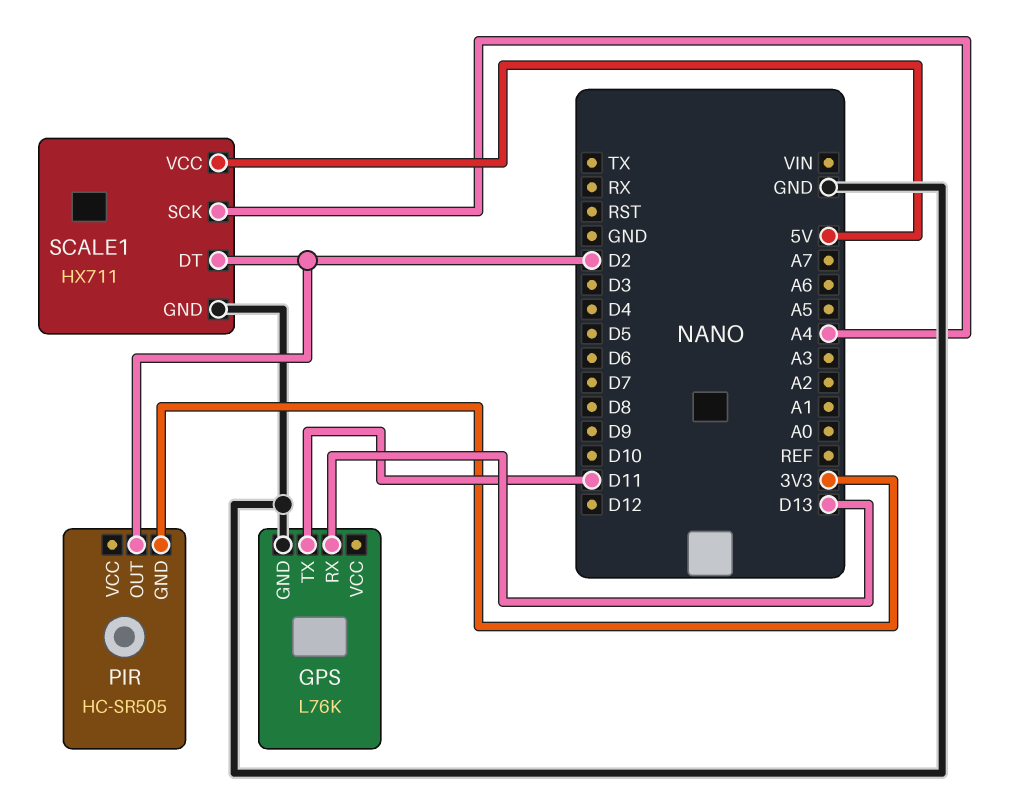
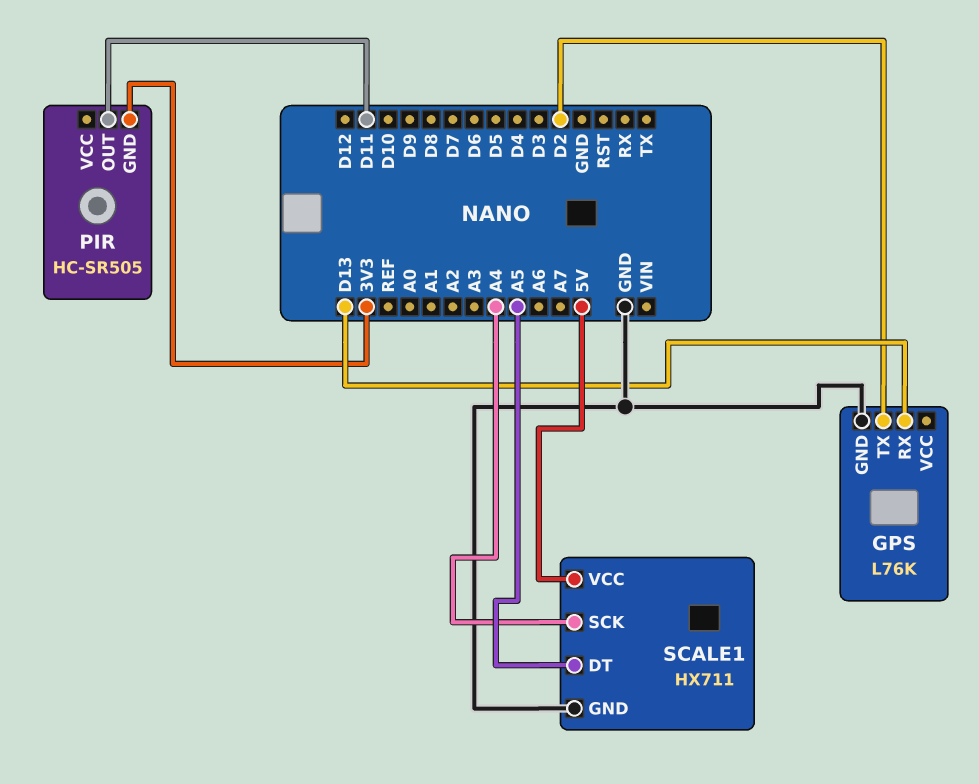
GPS pin TX: D11 -> D2
PIR pin OUT: D2 -> D11
SCALE1 pin DT: D2 -> A5

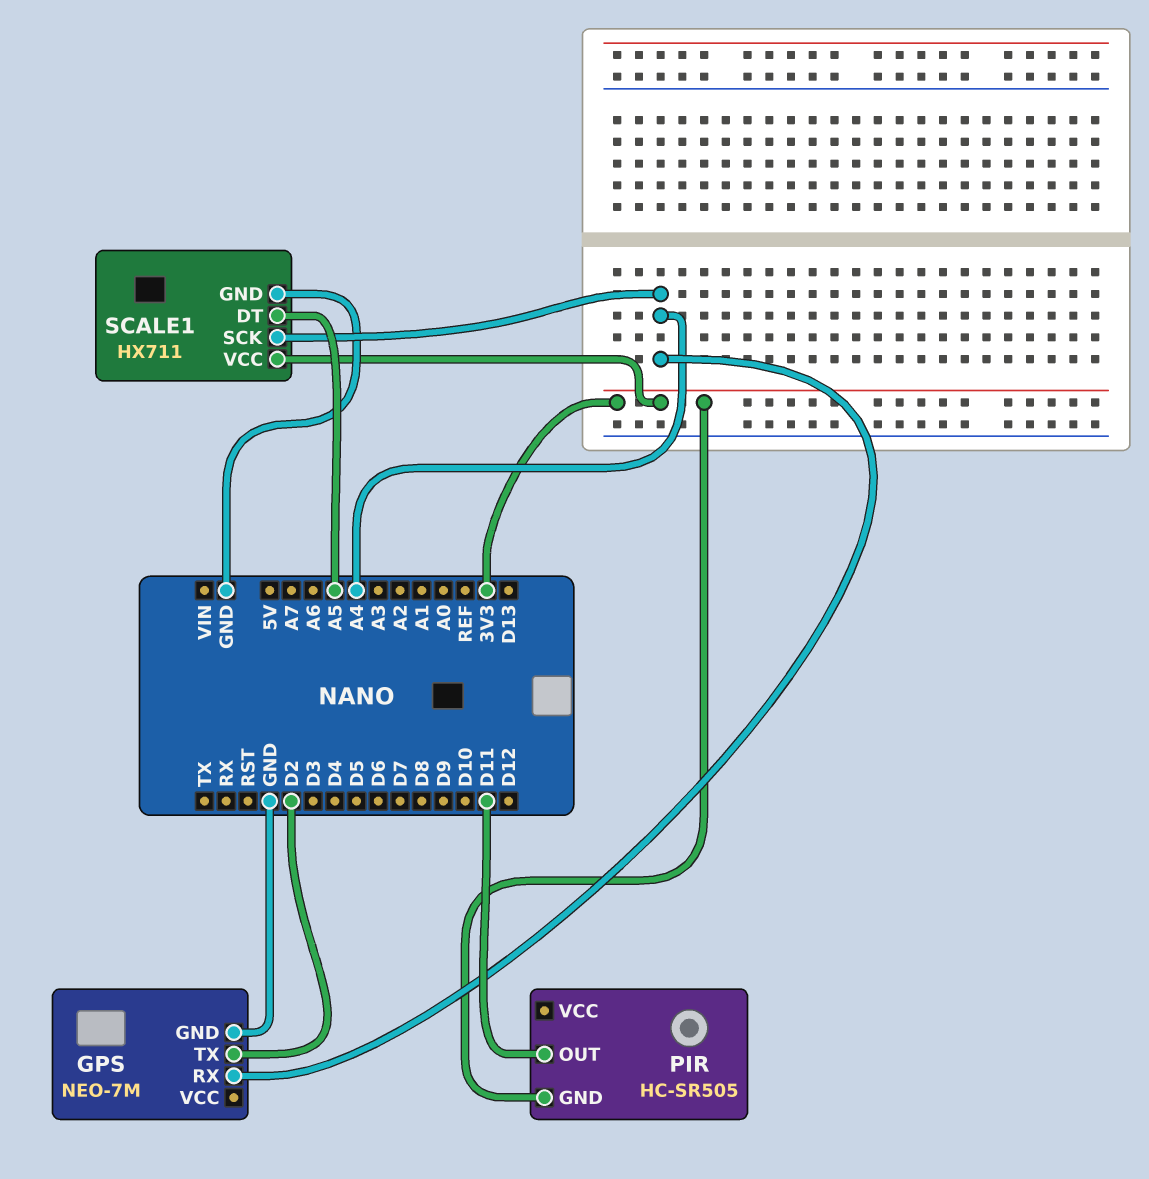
GPS: L76K -> NEO-7M
GPS pin RX: D13 -> A4
SCALE1 pin VCC: 5V -> 3V3

